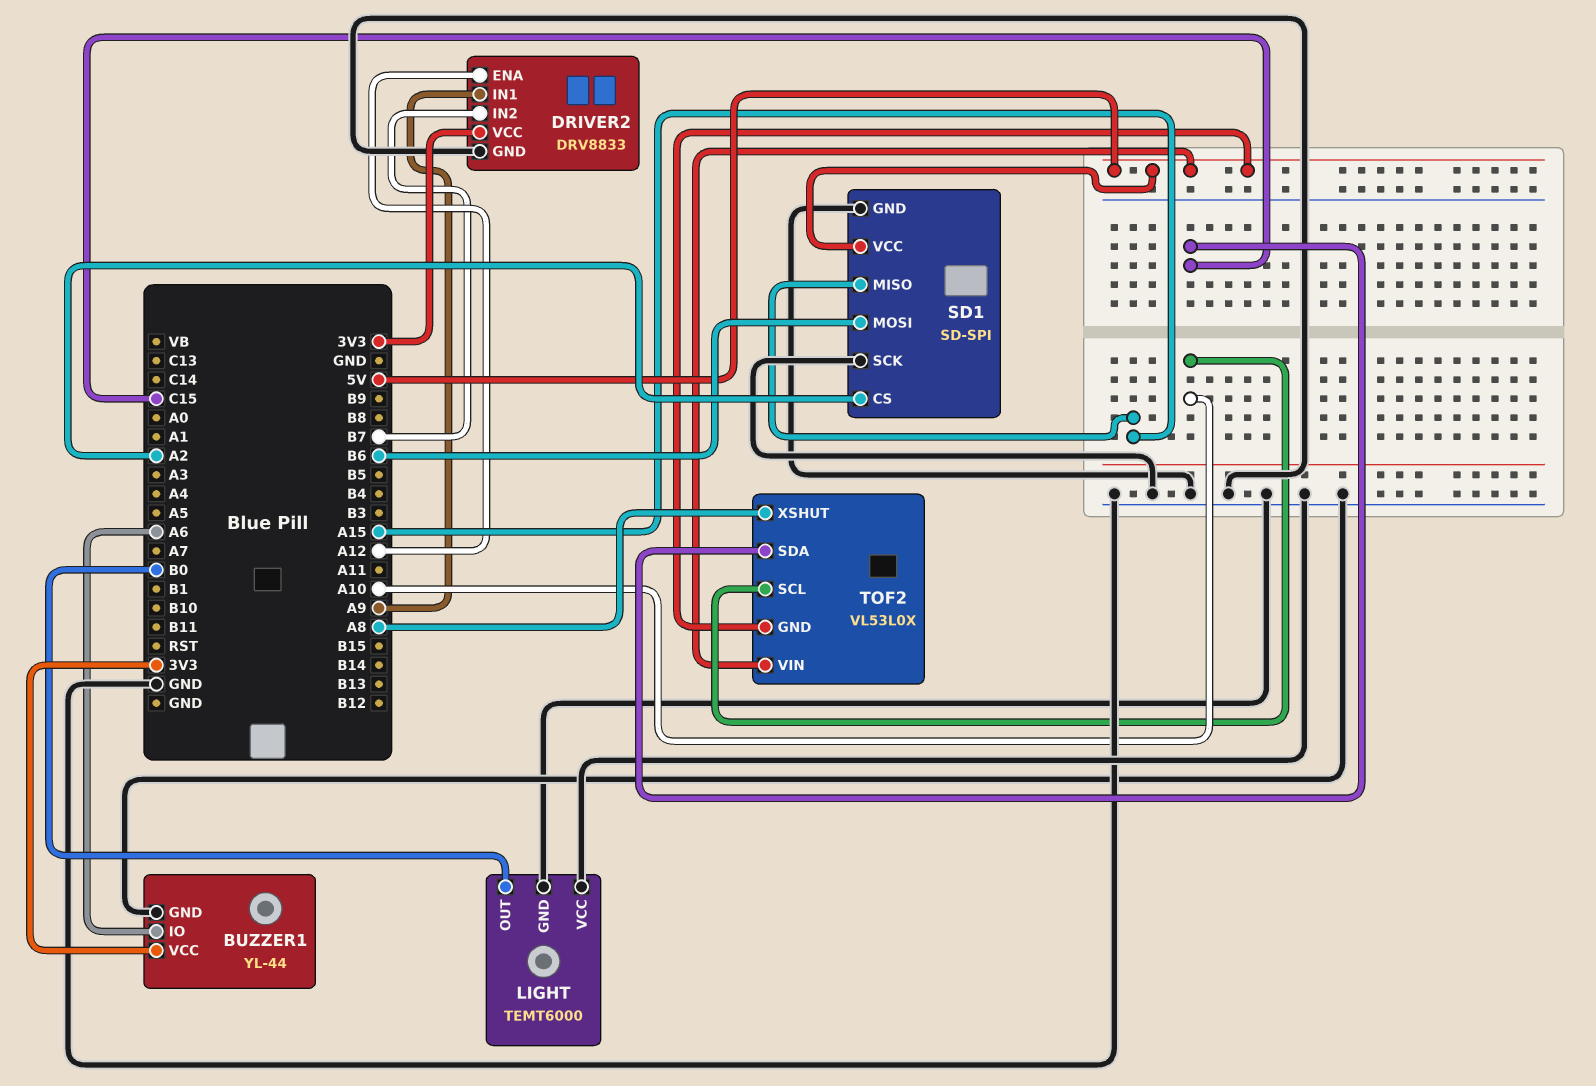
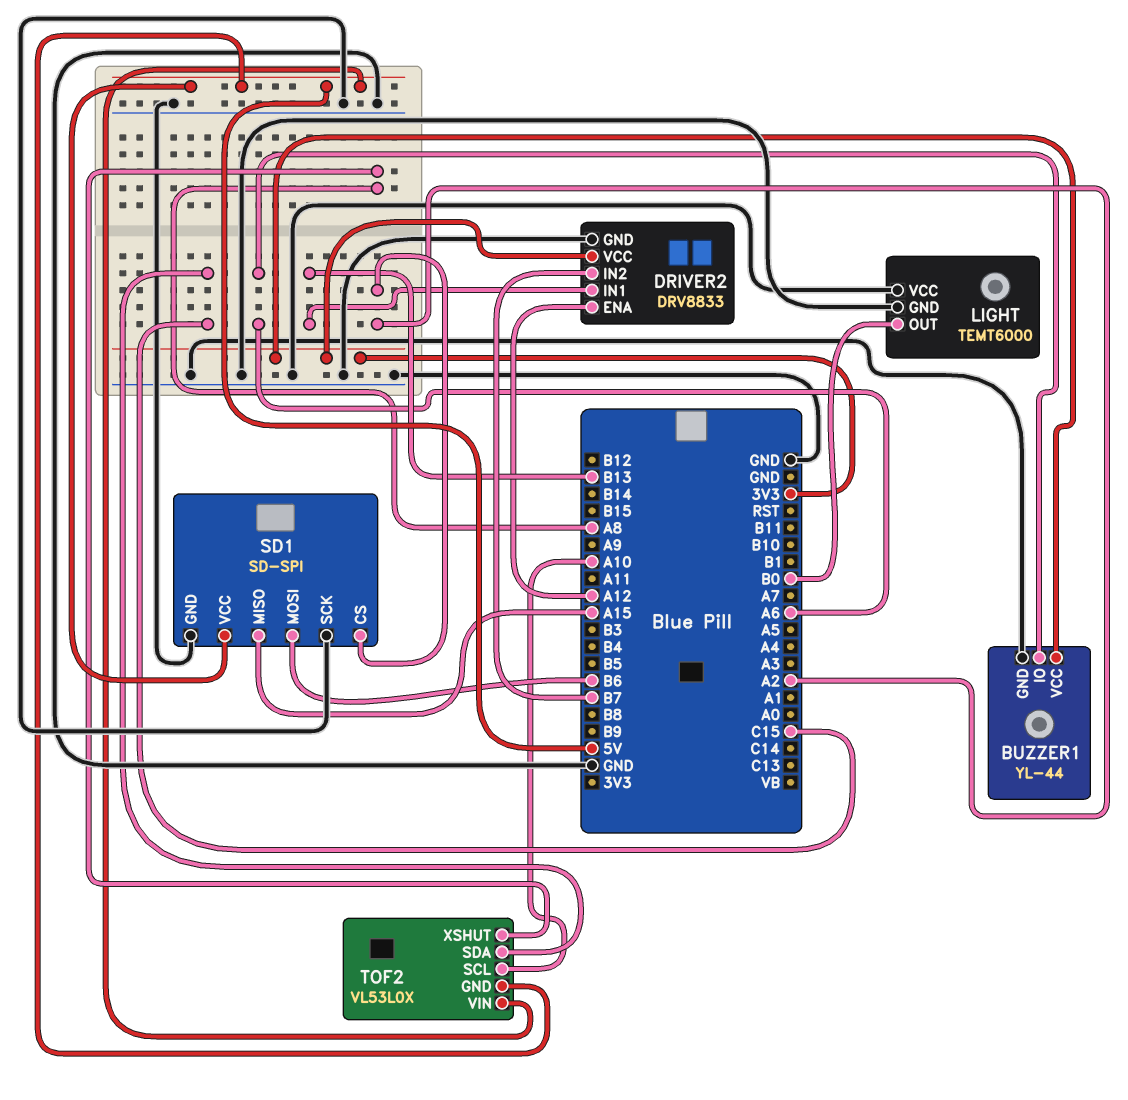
DRIVER2 pin IN1: A9 -> B13

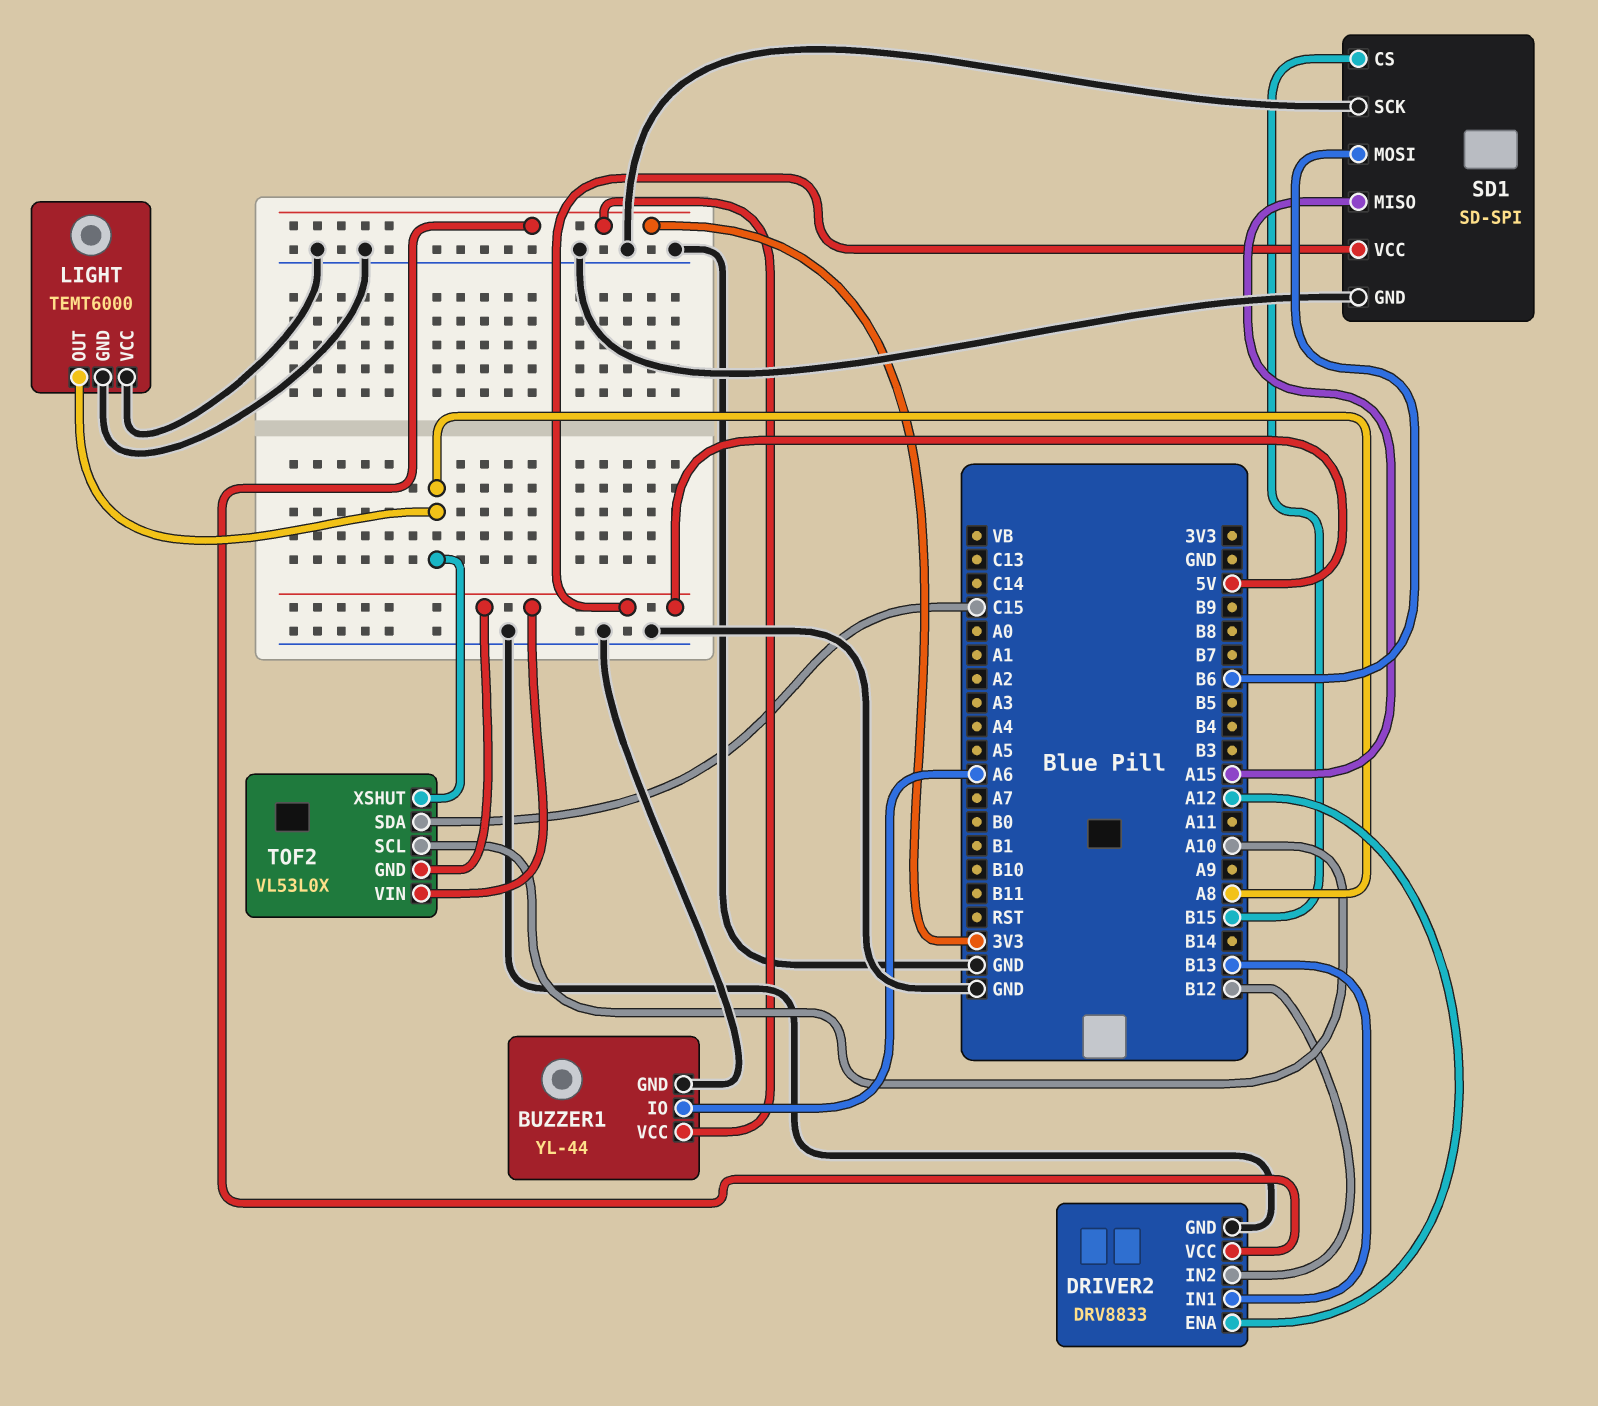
DRIVER2 pin IN2: B7 -> B12
LIGHT pin OUT: B0 -> A8
SD1 pin CS: A2 -> B15

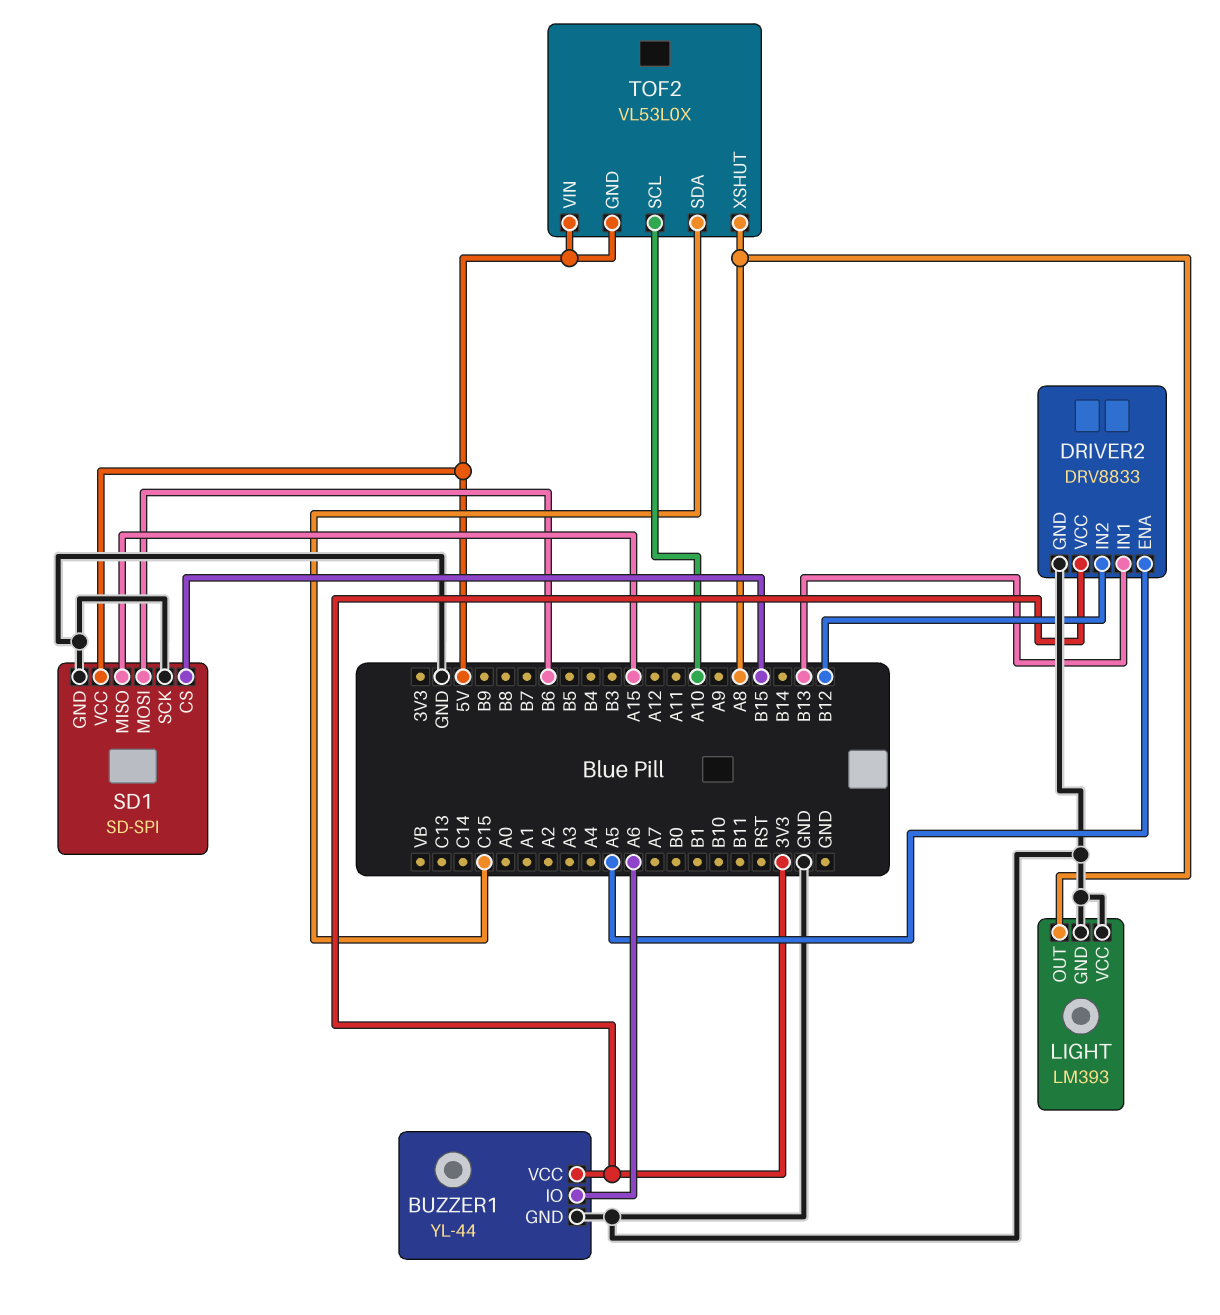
DRIVER2 pin ENA: A12 -> A5
LIGHT: TEMT6000 -> LM393

